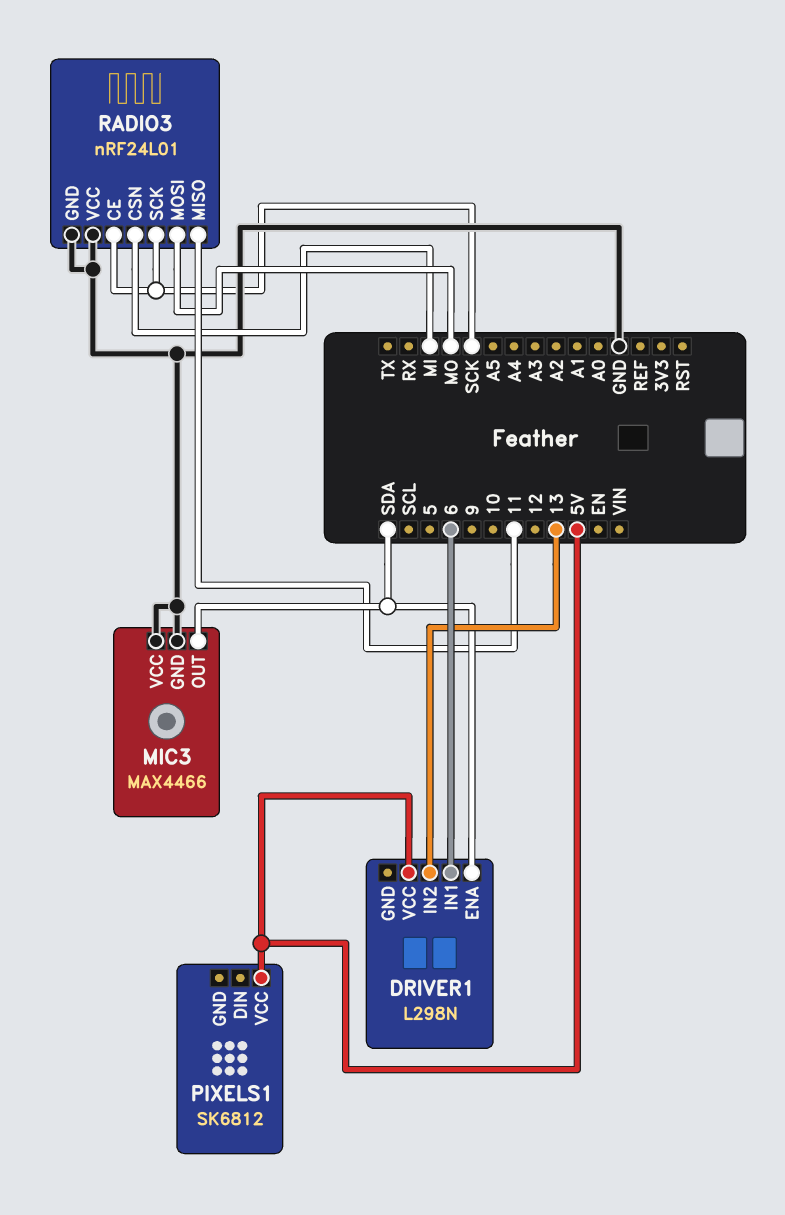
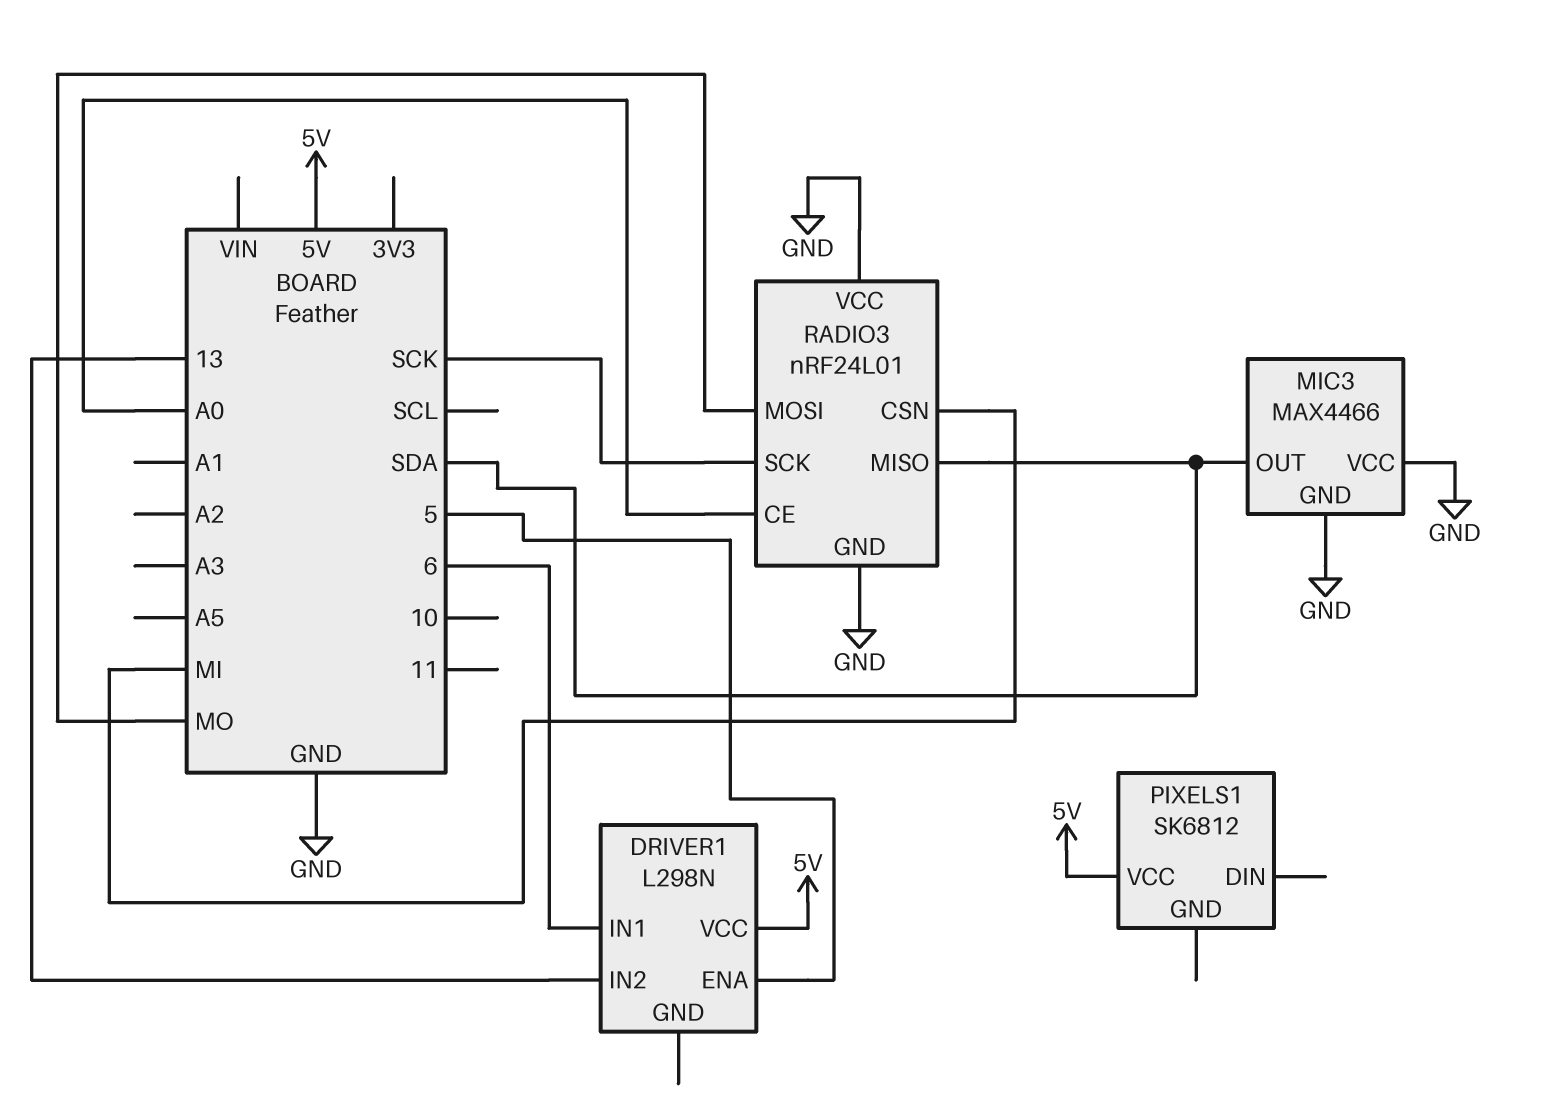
DRIVER1 pin ENA: SDA -> 5
RADIO3 pin CE: SCK -> A0
RADIO3 pin MISO: 11 -> SDA

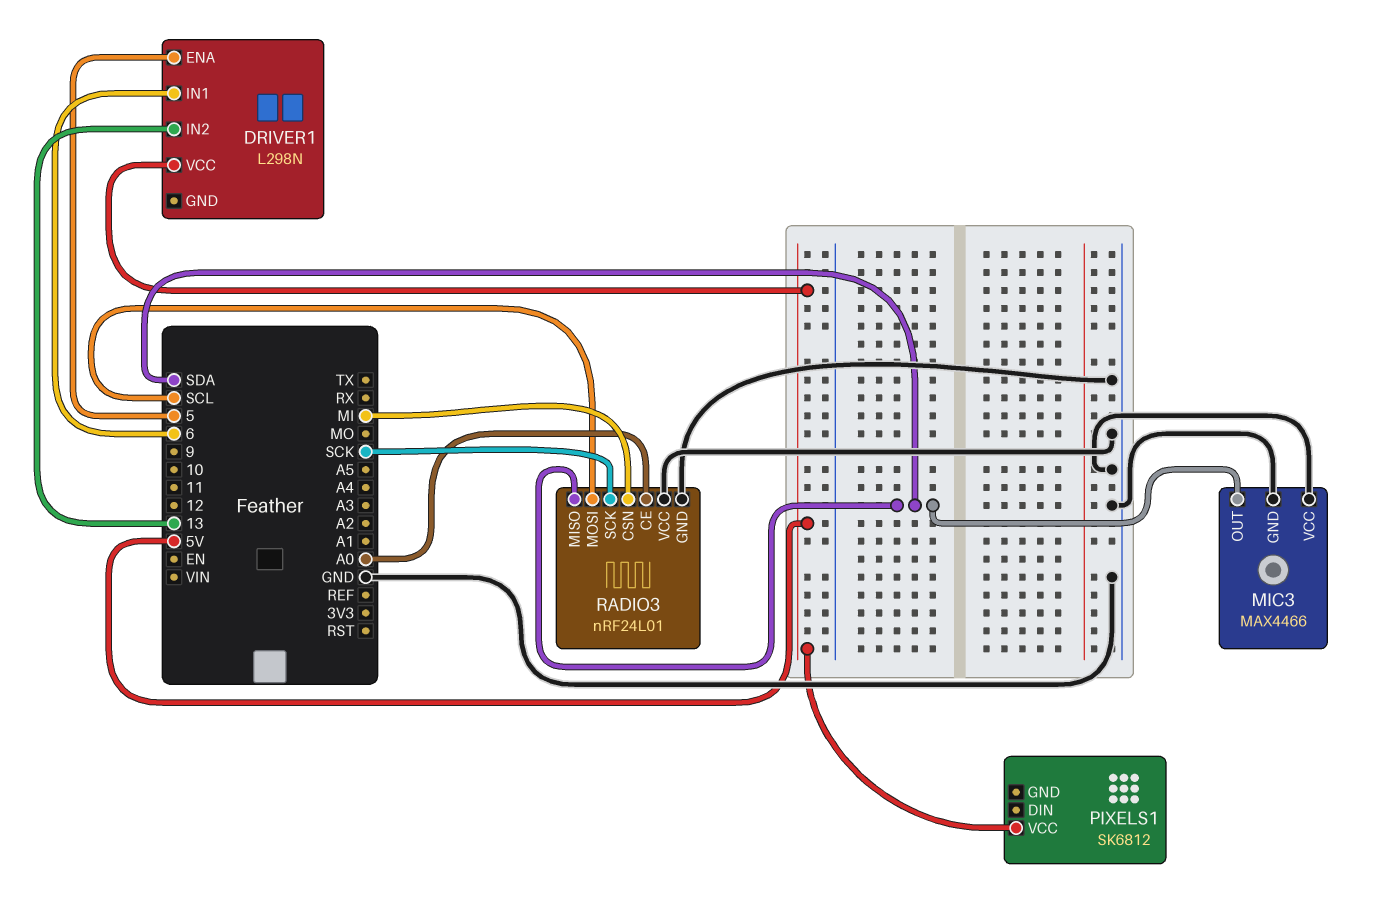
RADIO3 pin MOSI: MO -> SCL

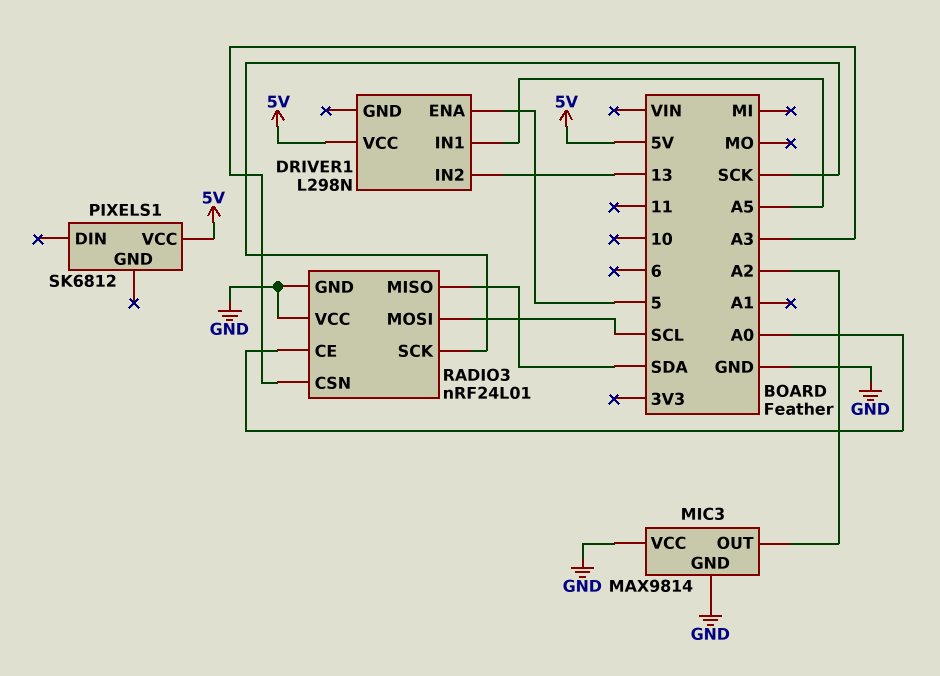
DRIVER1 pin IN1: 6 -> A5
MIC3: MAX4466 -> MAX9814
MIC3 pin OUT: SDA -> A2
RADIO3 pin CSN: MI -> A3

